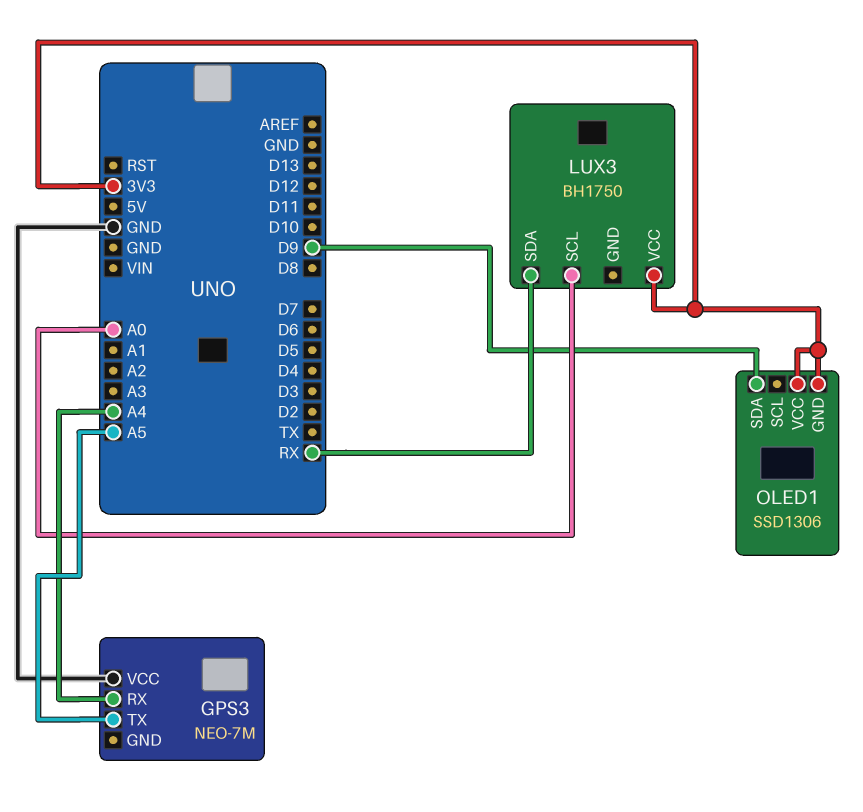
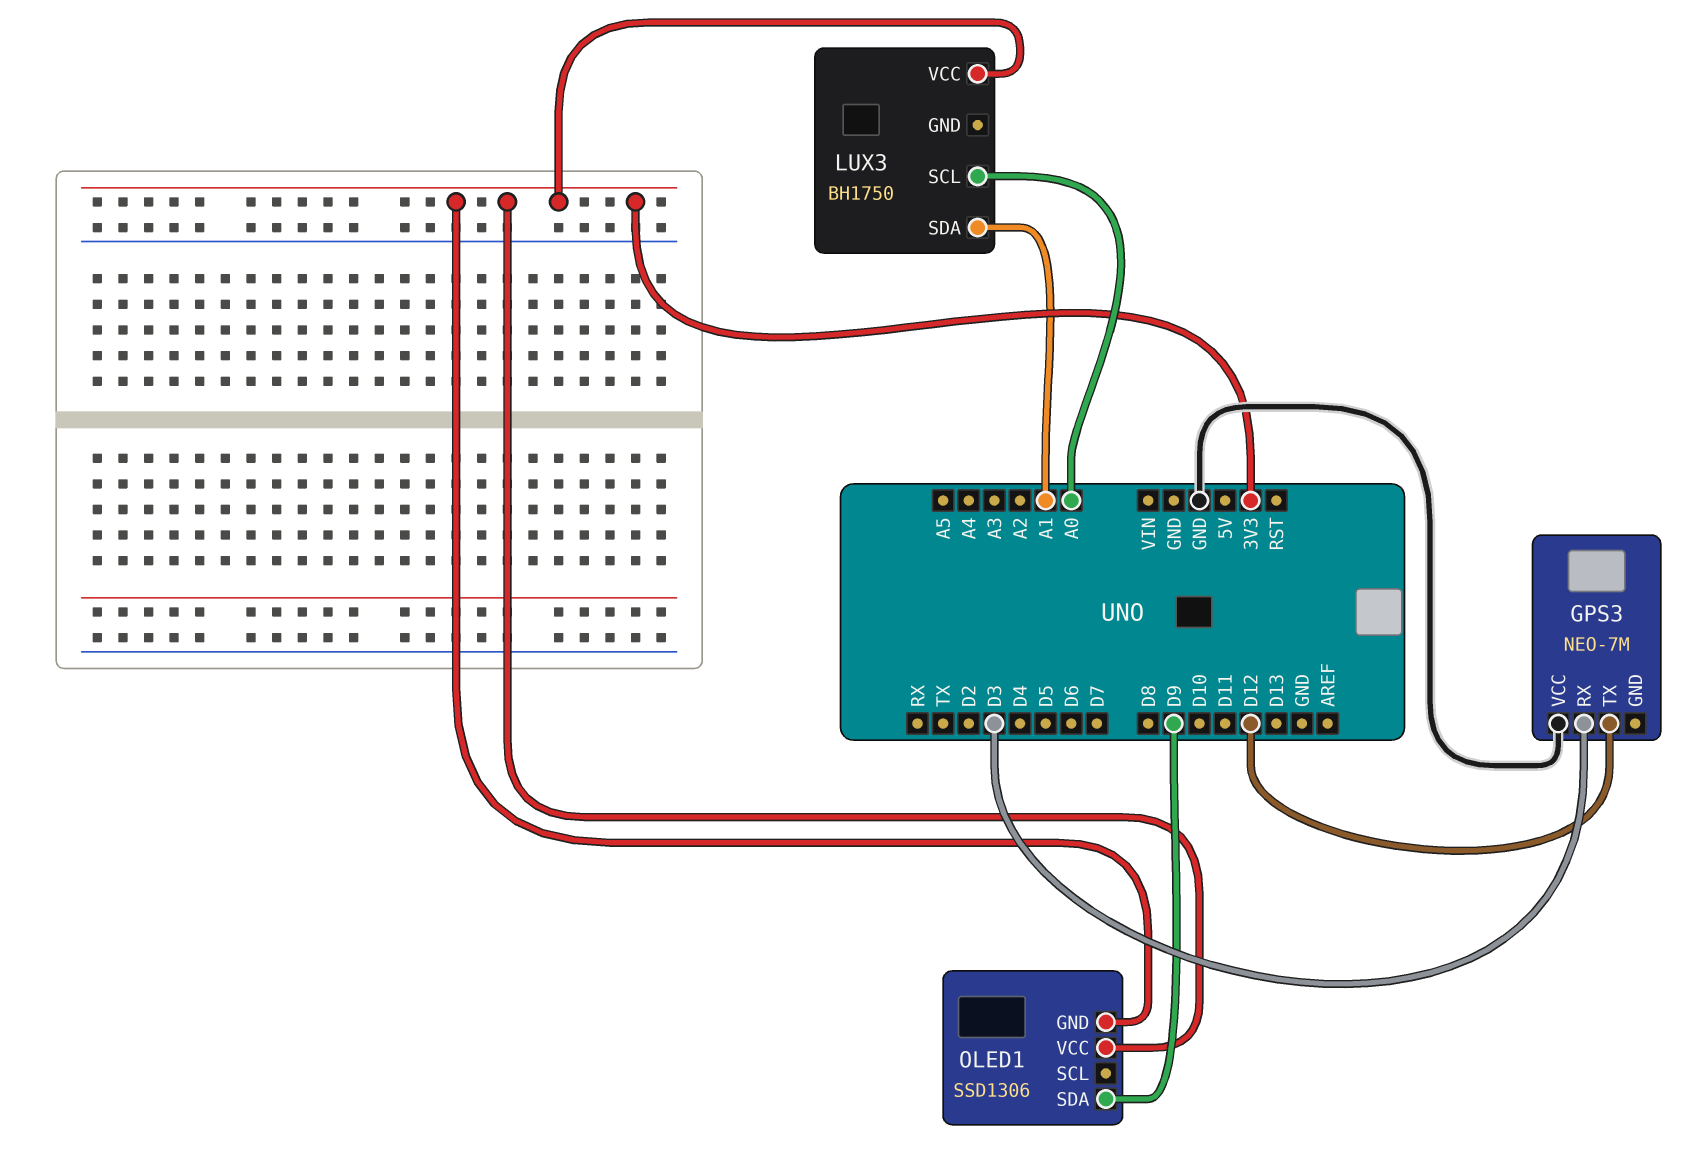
GPS3 pin RX: A4 -> D3
GPS3 pin TX: A5 -> D12
LUX3 pin SDA: RX -> A1

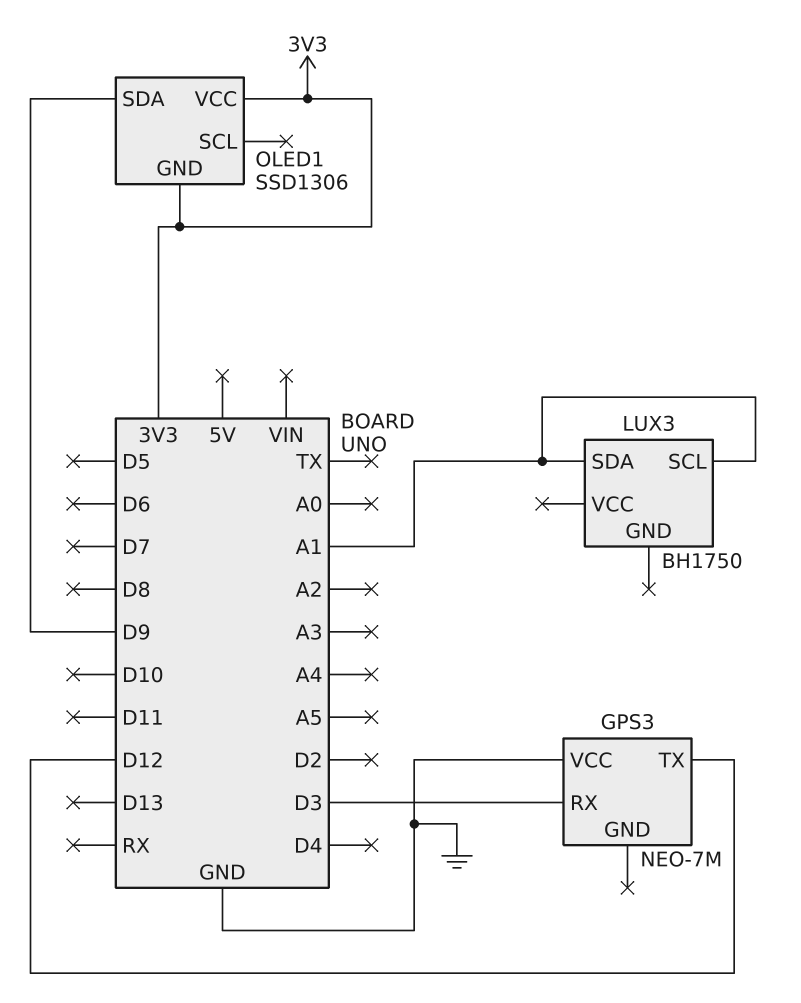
LUX3 pin SCL: A0 -> A1
LUX3 pin VCC: 3V3 -> none

